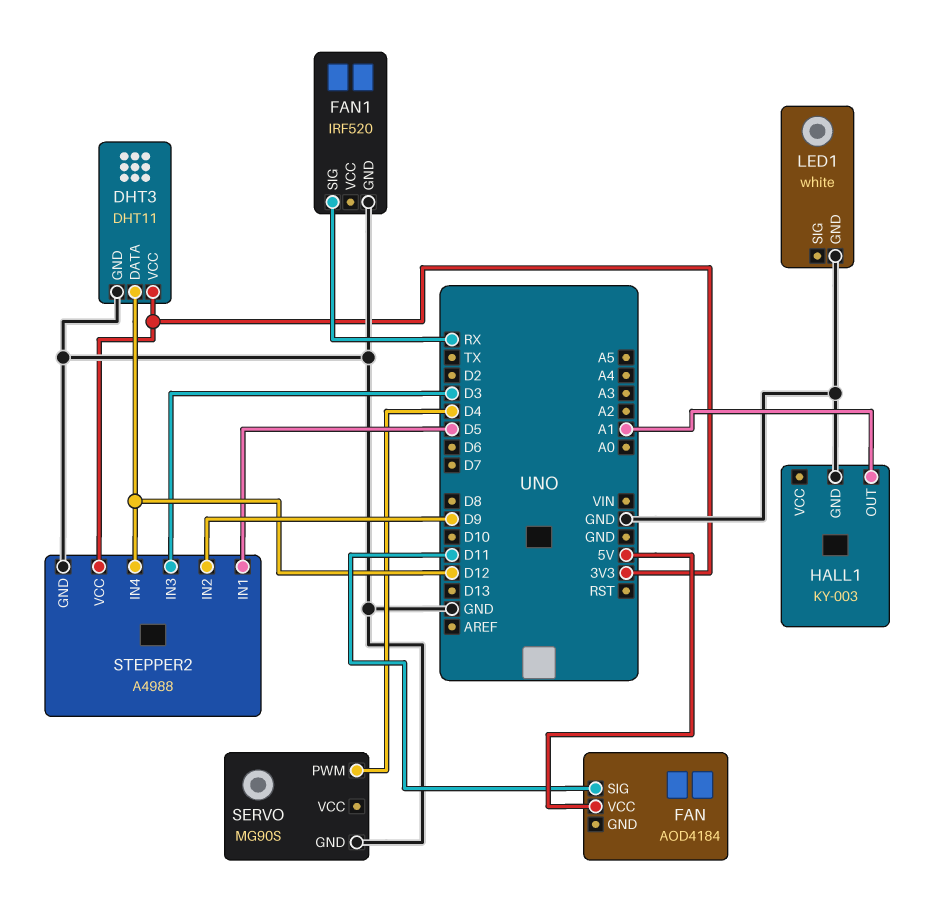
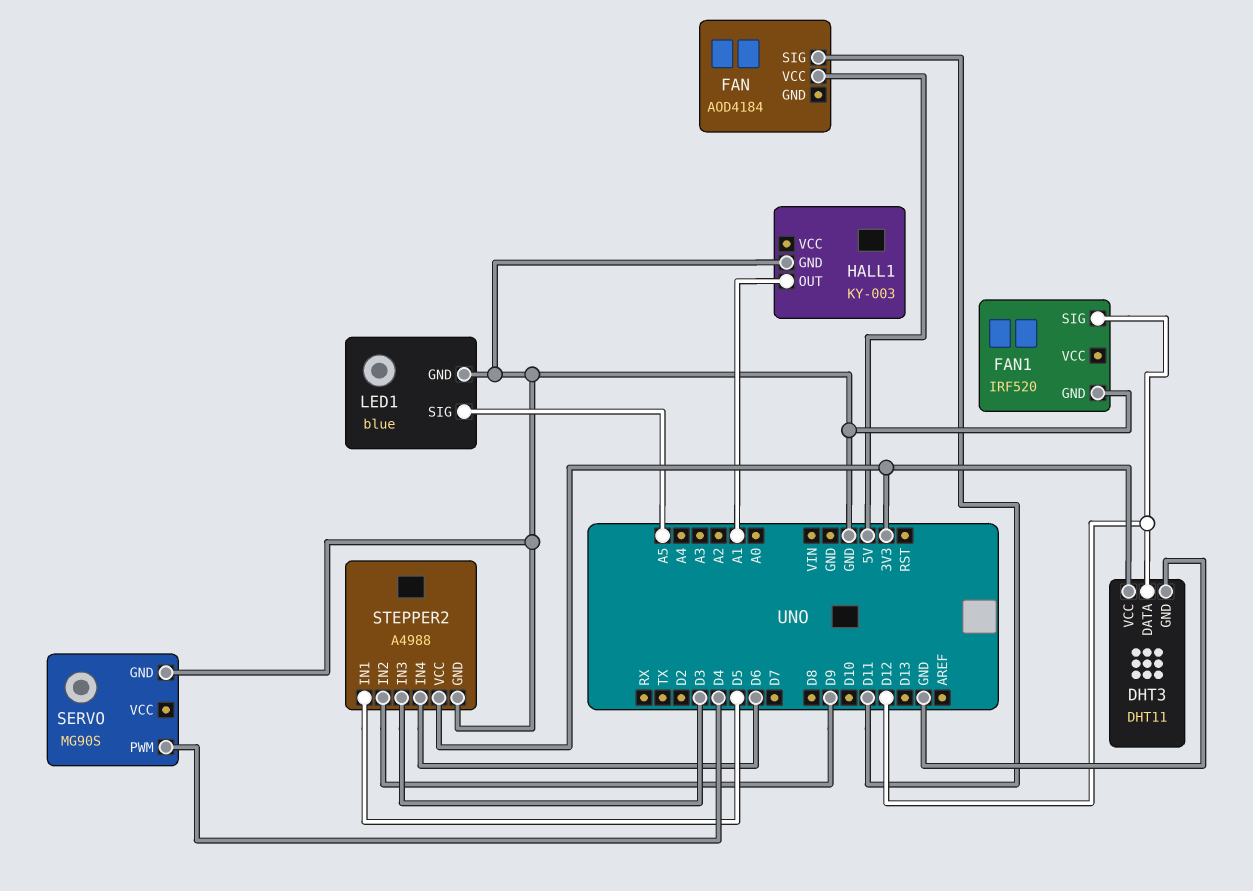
FAN1 pin SIG: RX -> D12
LED1: white -> blue
LED1 pin SIG: none -> A5
STEPPER2 pin IN4: D12 -> D6

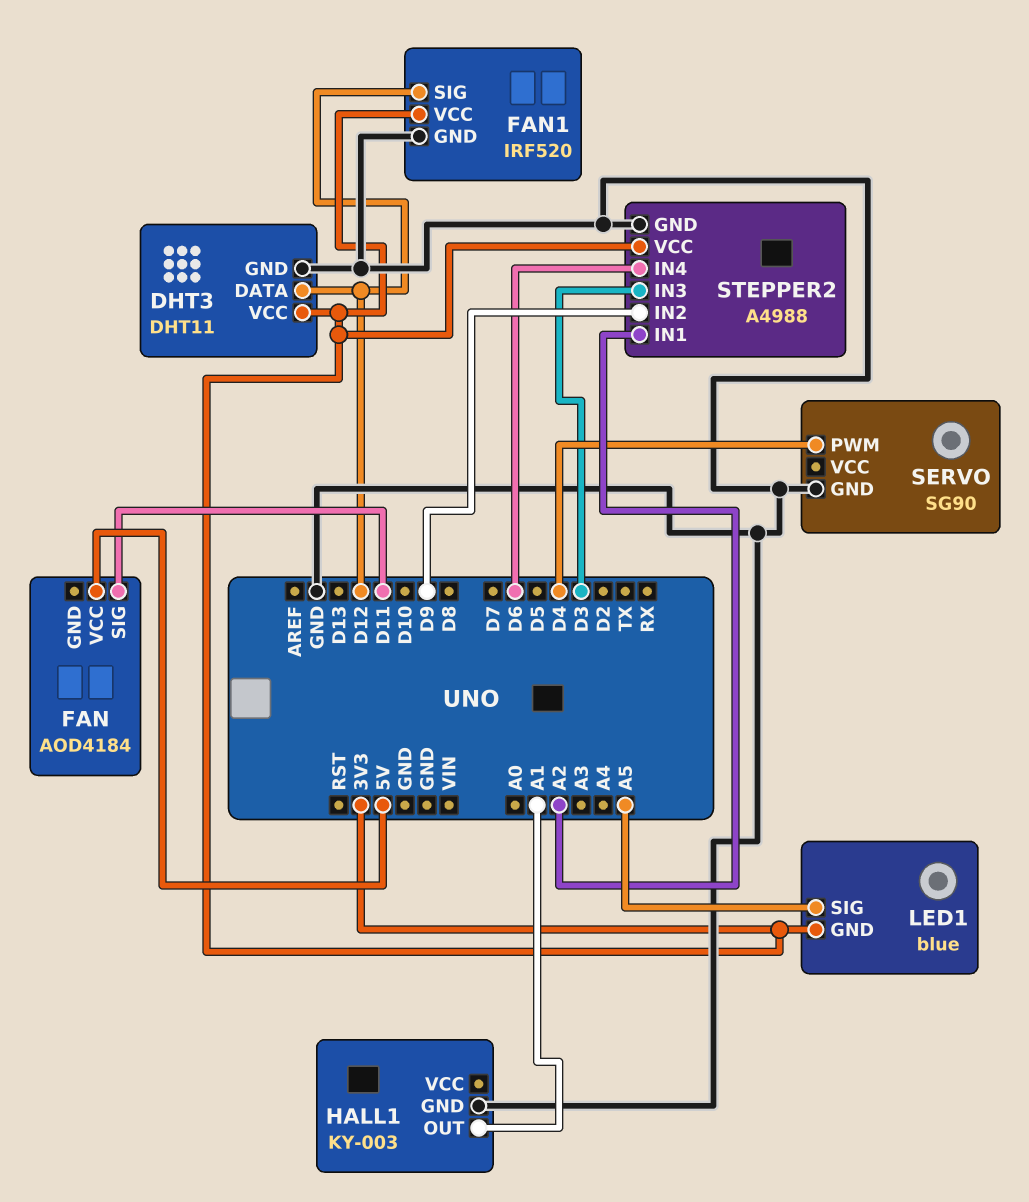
FAN1 pin VCC: none -> 3V3
LED1 pin GND: GND -> 3V3
SERVO: MG90S -> SG90
STEPPER2 pin IN1: D5 -> A2

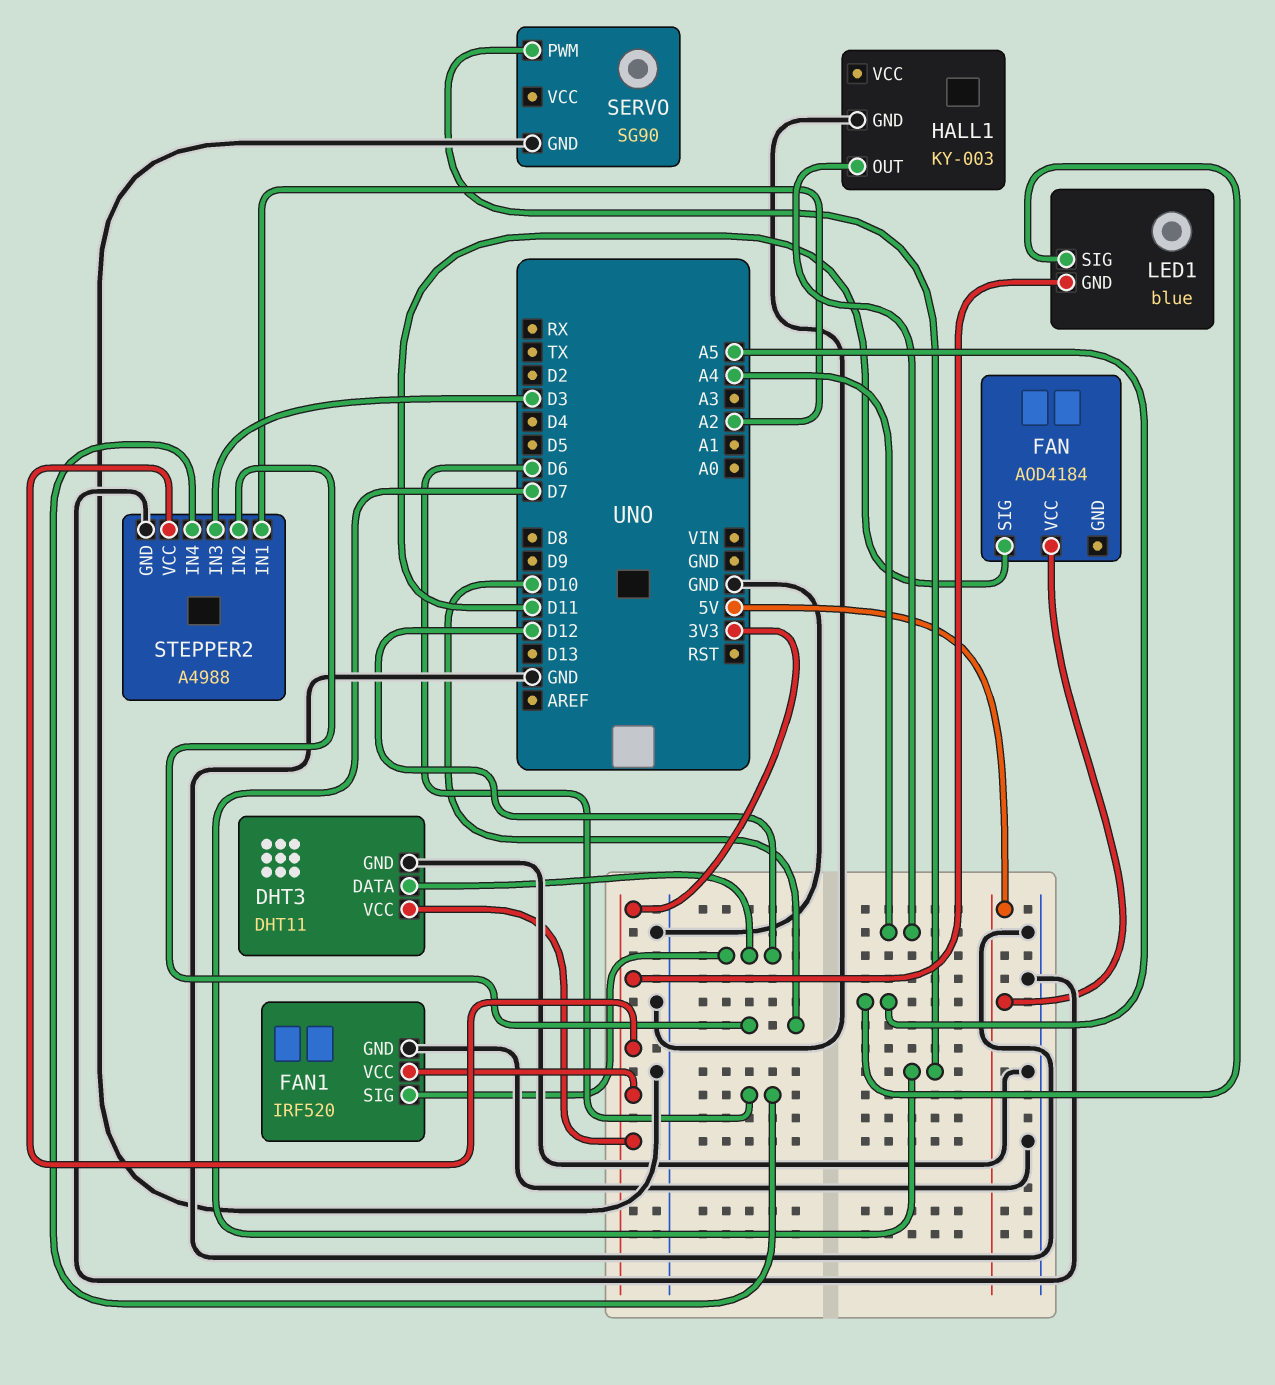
HALL1 pin OUT: A1 -> A4
SERVO pin PWM: D4 -> D7
STEPPER2 pin IN2: D9 -> D10

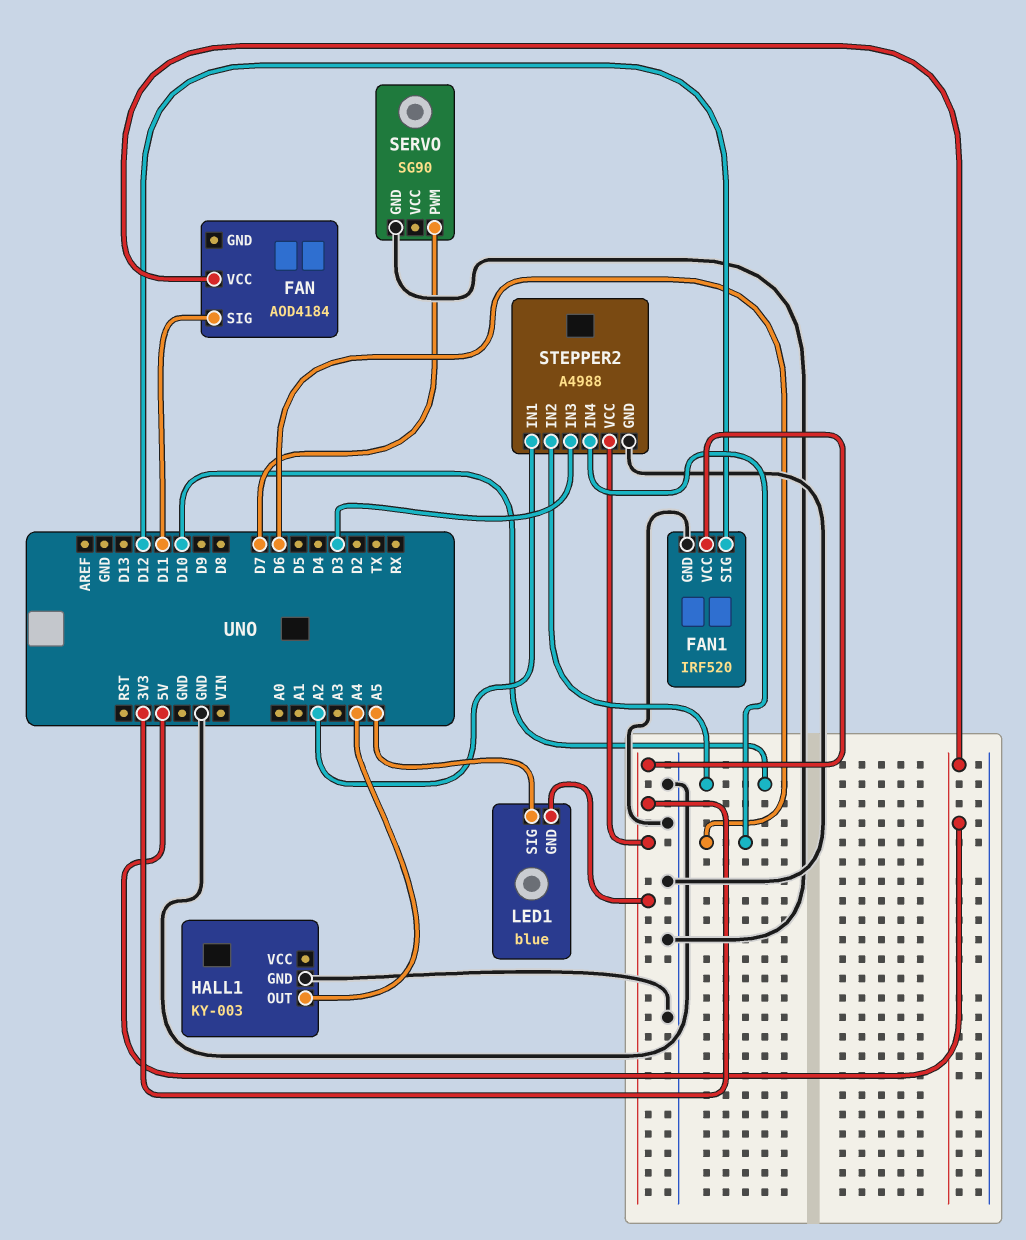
DHT3: DHT11 -> none
DHT3 pin DATA: D12 -> none
DHT3 pin GND: GND -> none
DHT3 pin VCC: 3V3 -> none

